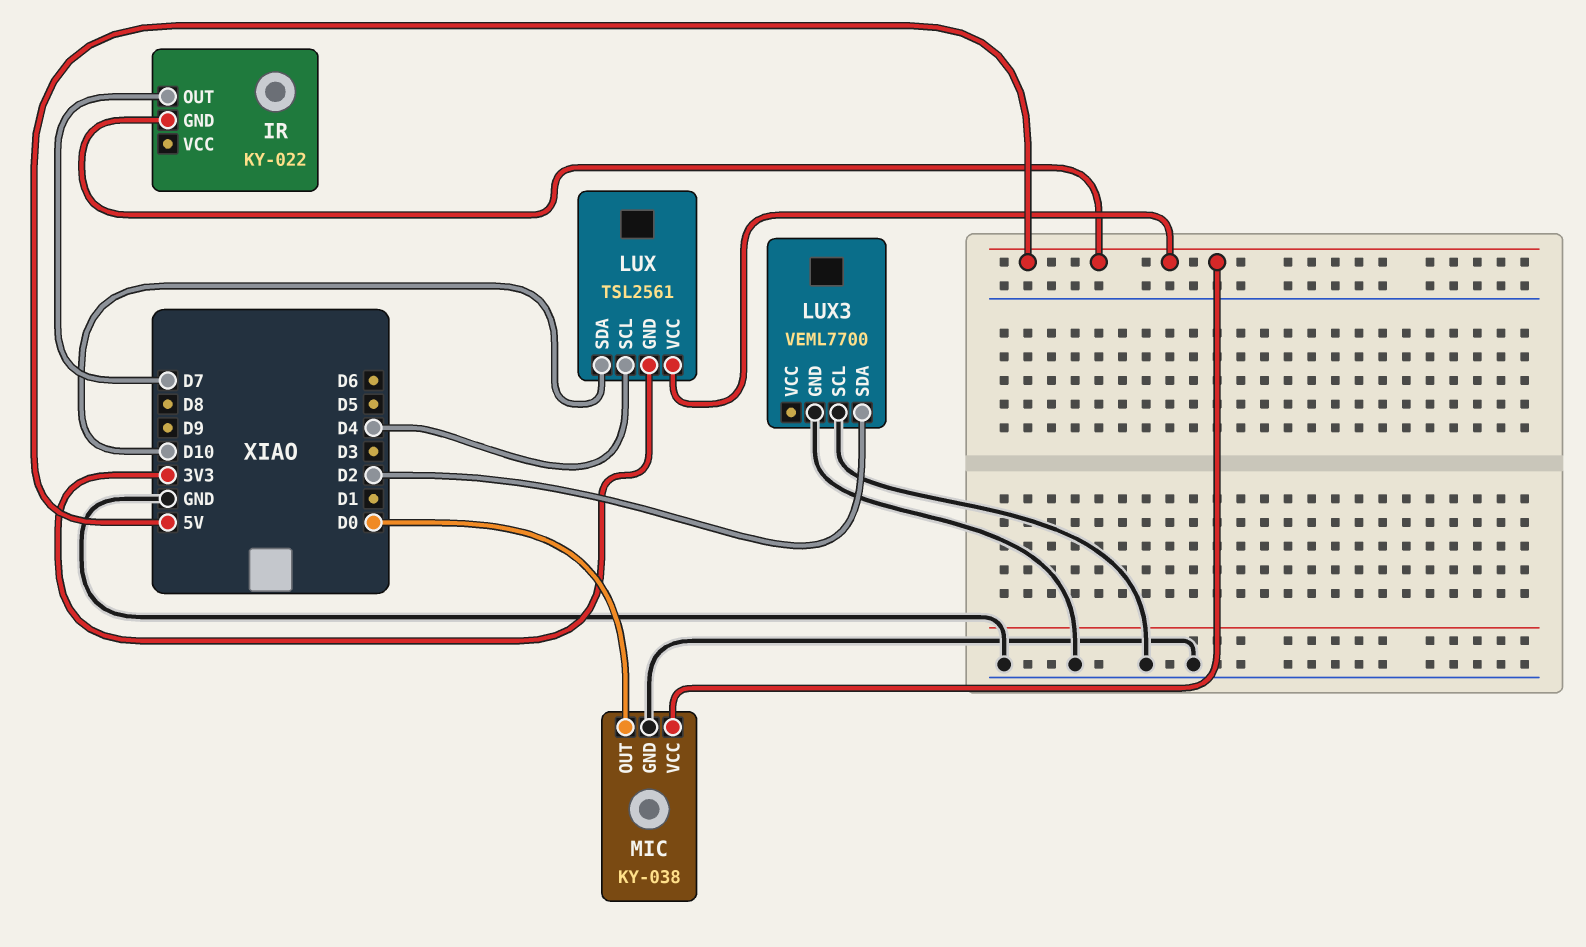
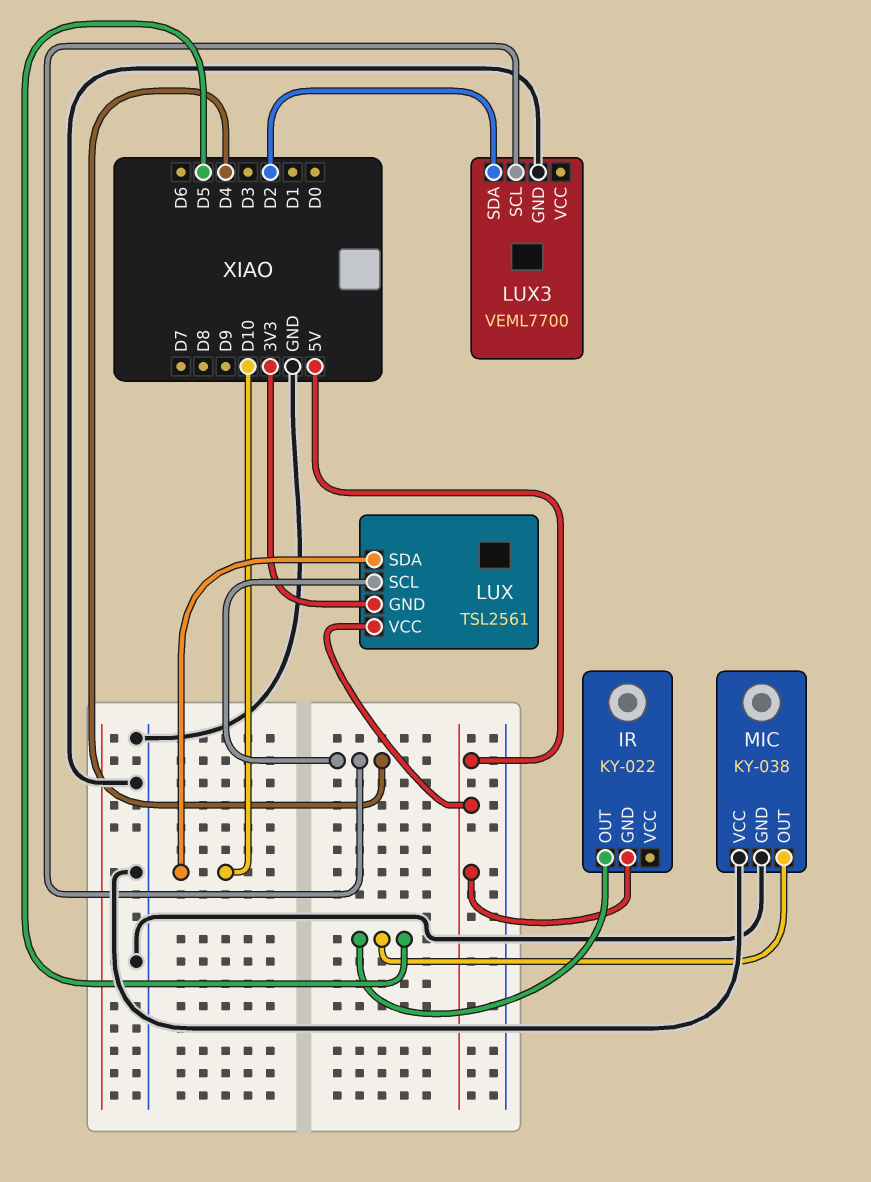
IR pin OUT: D7 -> D5
LUX3 pin SCL: GND -> D4
MIC pin OUT: D0 -> D5
MIC pin VCC: 5V -> GND

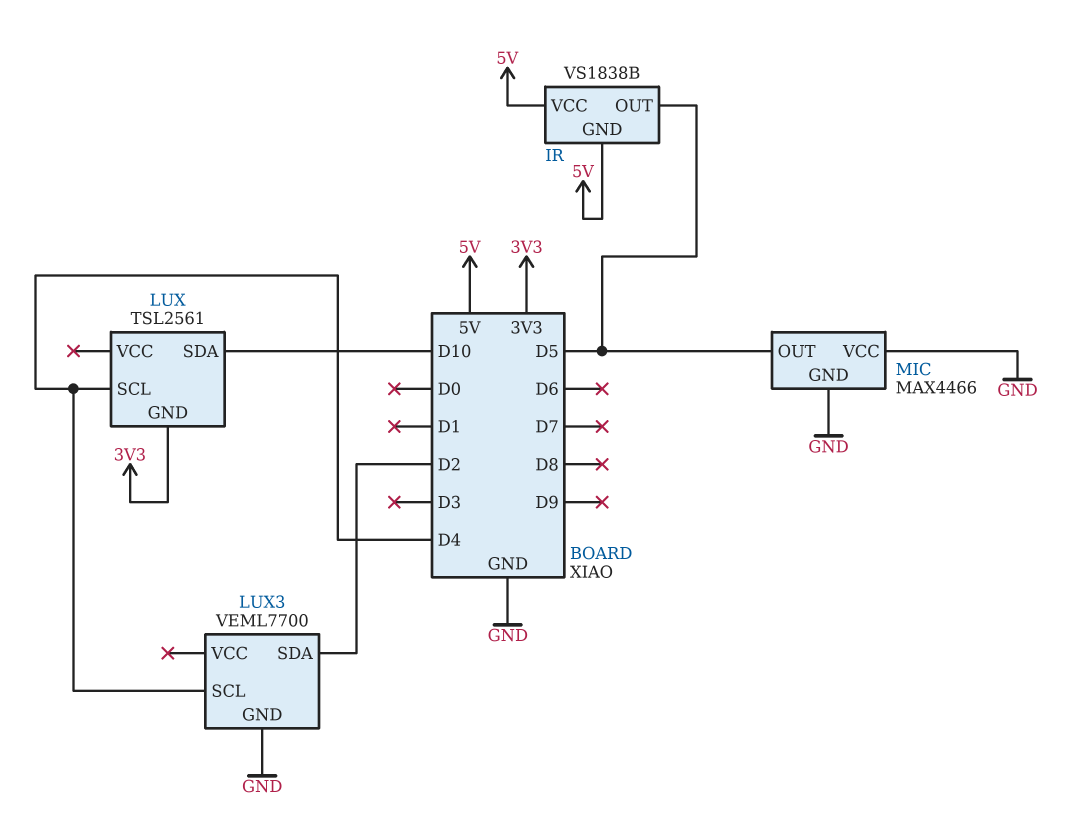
IR: KY-022 -> VS1838B
IR pin VCC: none -> 5V
LUX pin VCC: 5V -> none
MIC: KY-038 -> MAX4466

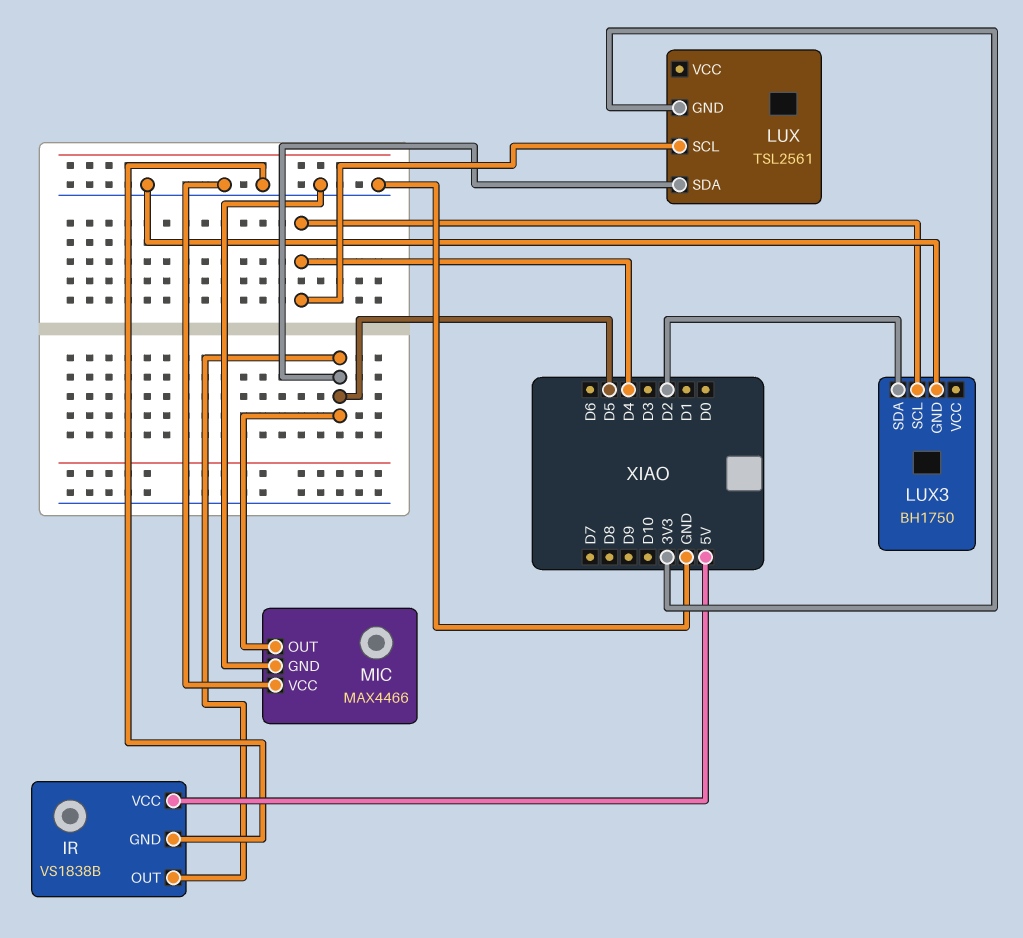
IR pin GND: 5V -> GND
LUX pin SDA: D10 -> D5
LUX3: VEML7700 -> BH1750

